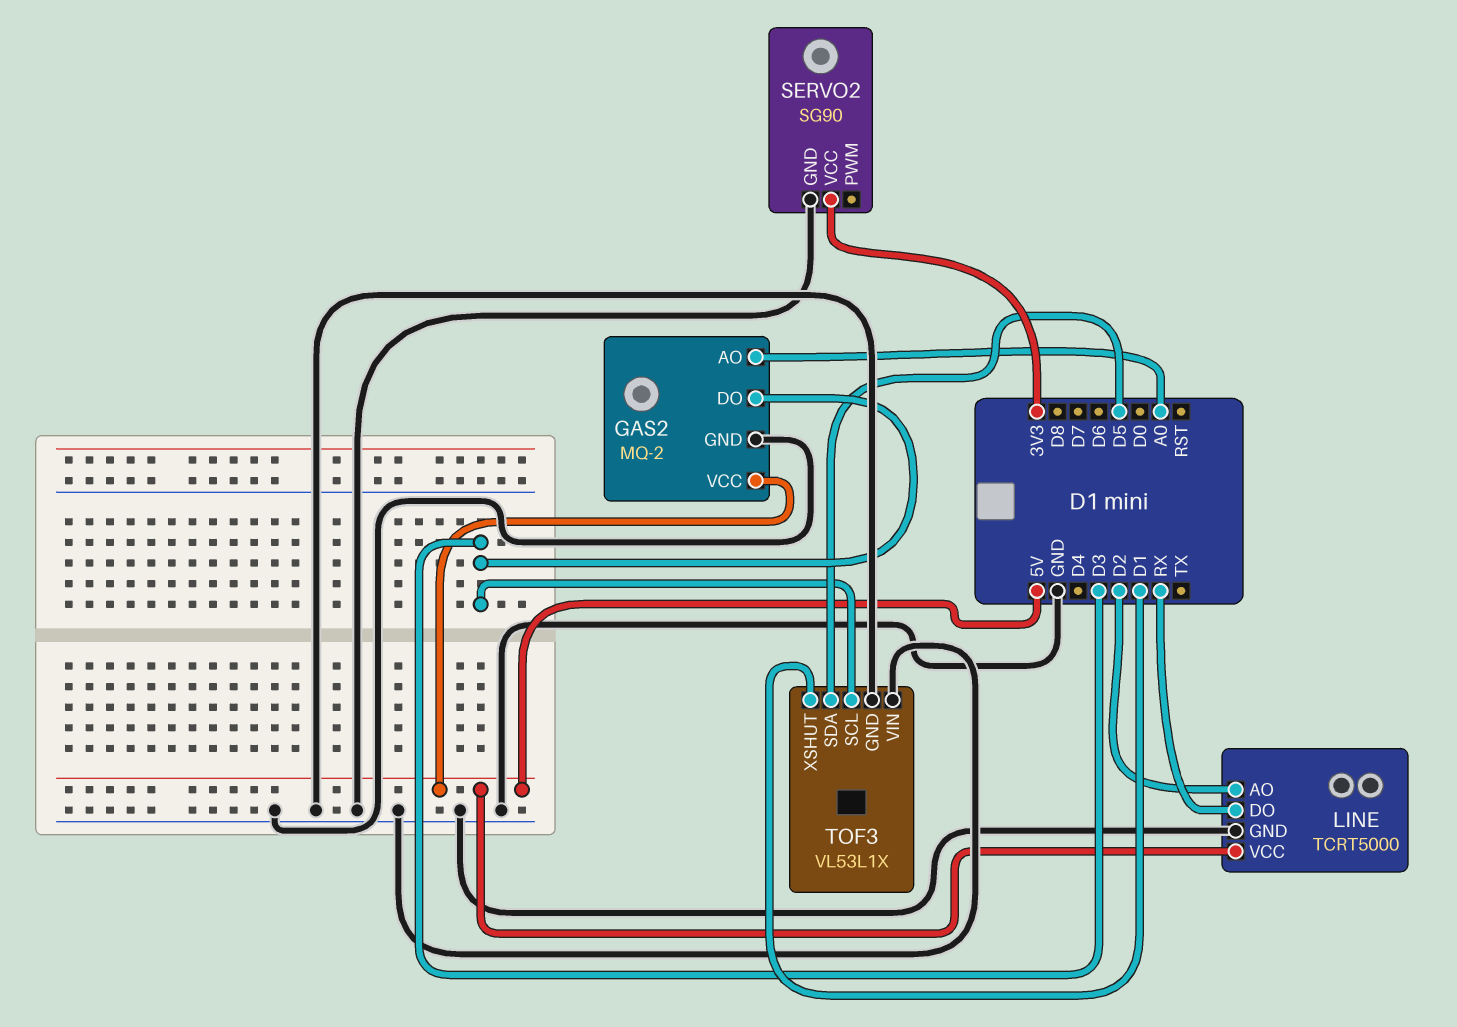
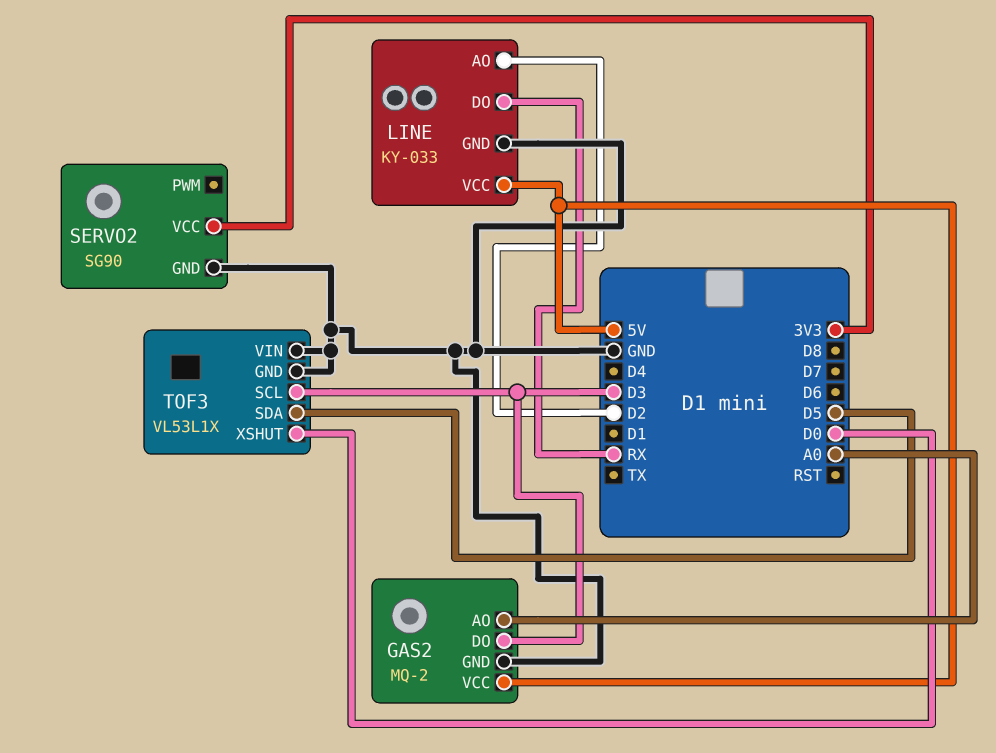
LINE: TCRT5000 -> KY-033
TOF3 pin XSHUT: D1 -> D0

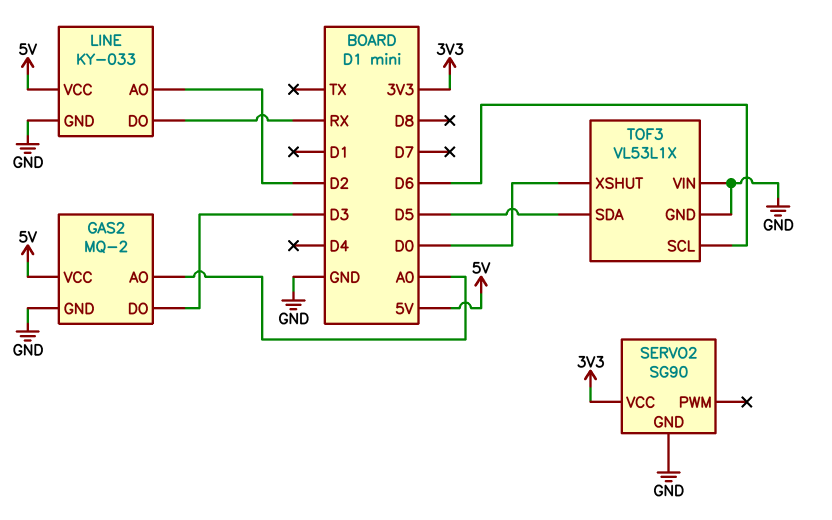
TOF3 pin SCL: D3 -> D6

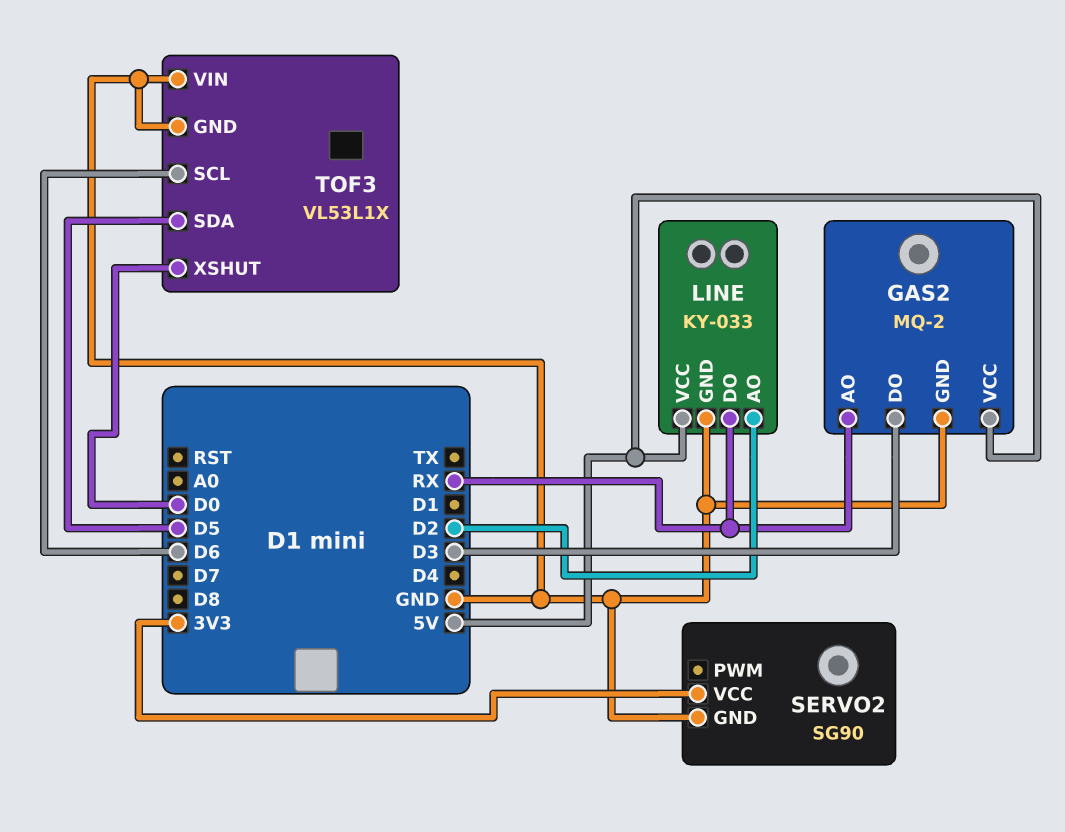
GAS2 pin AO: A0 -> RX

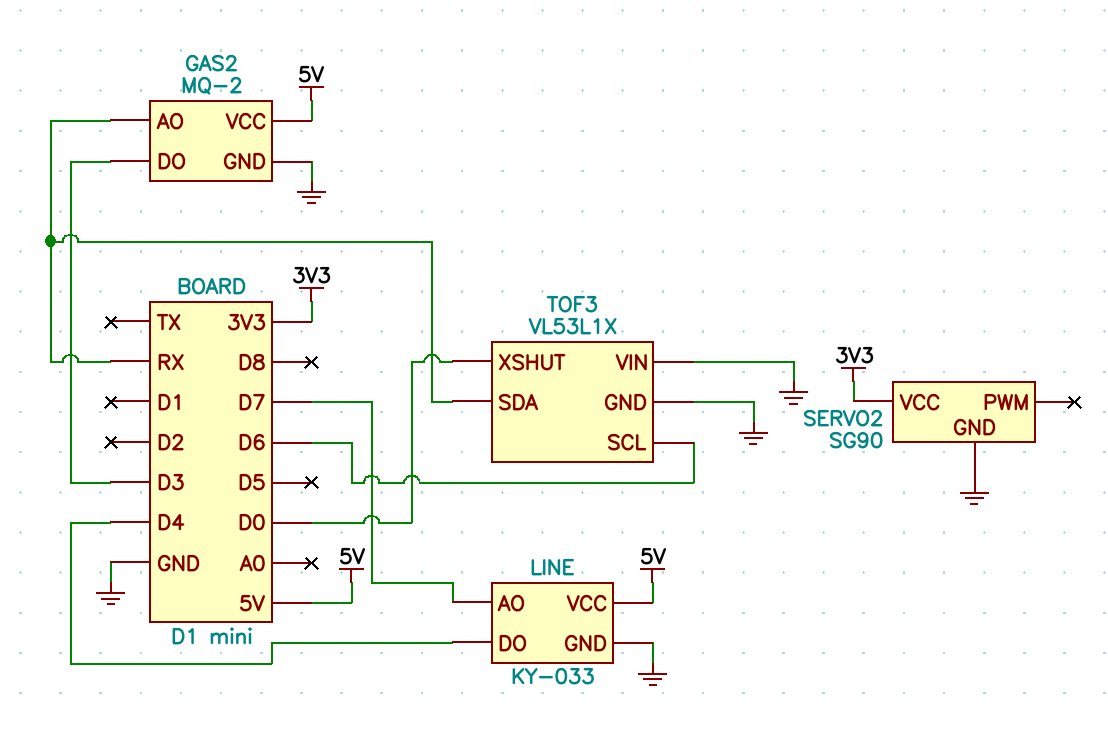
LINE pin AO: D2 -> D7
LINE pin DO: RX -> D4
TOF3 pin SDA: D5 -> RX

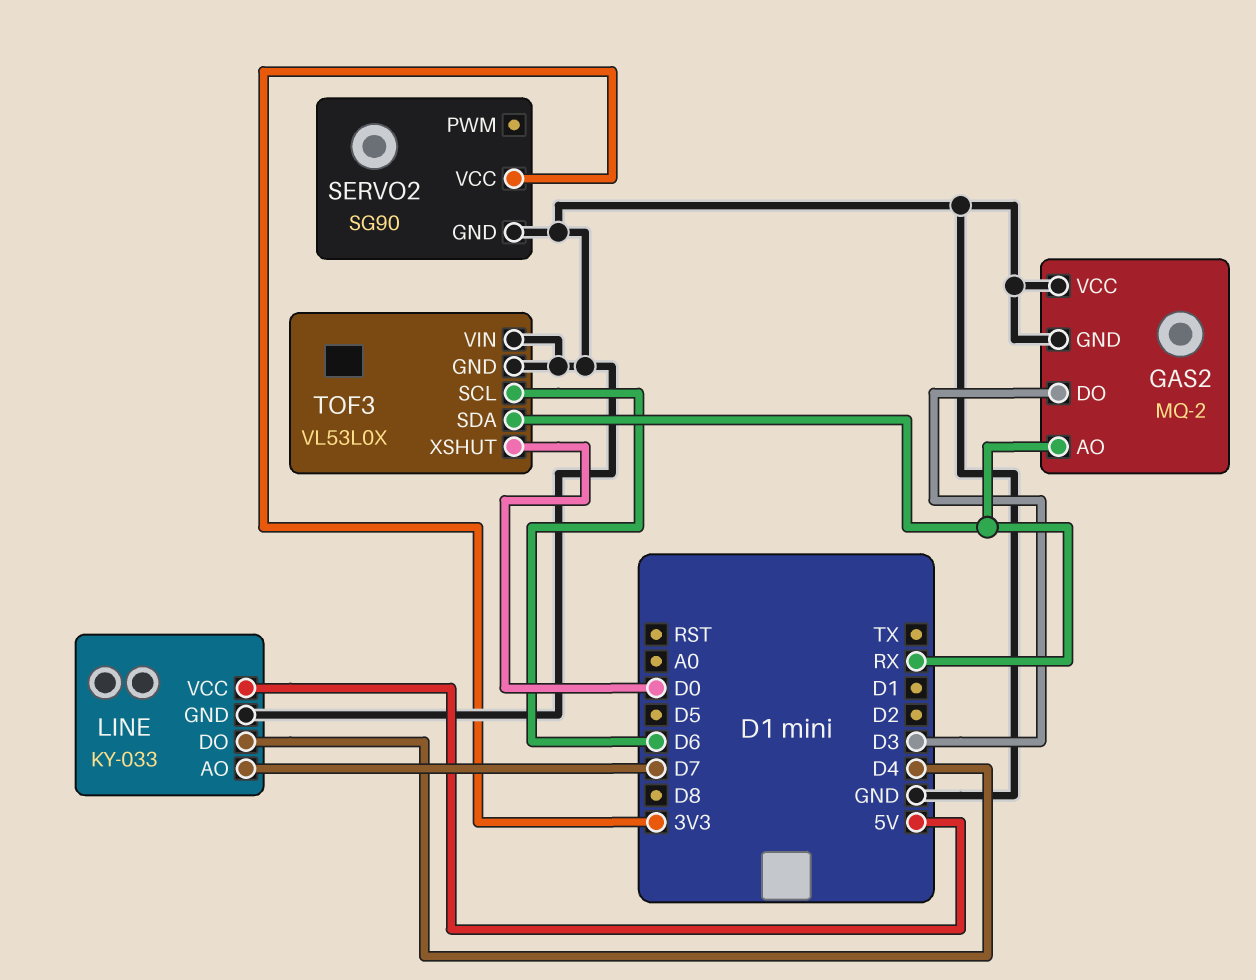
GAS2 pin VCC: 5V -> GND
TOF3: VL53L1X -> VL53L0X

